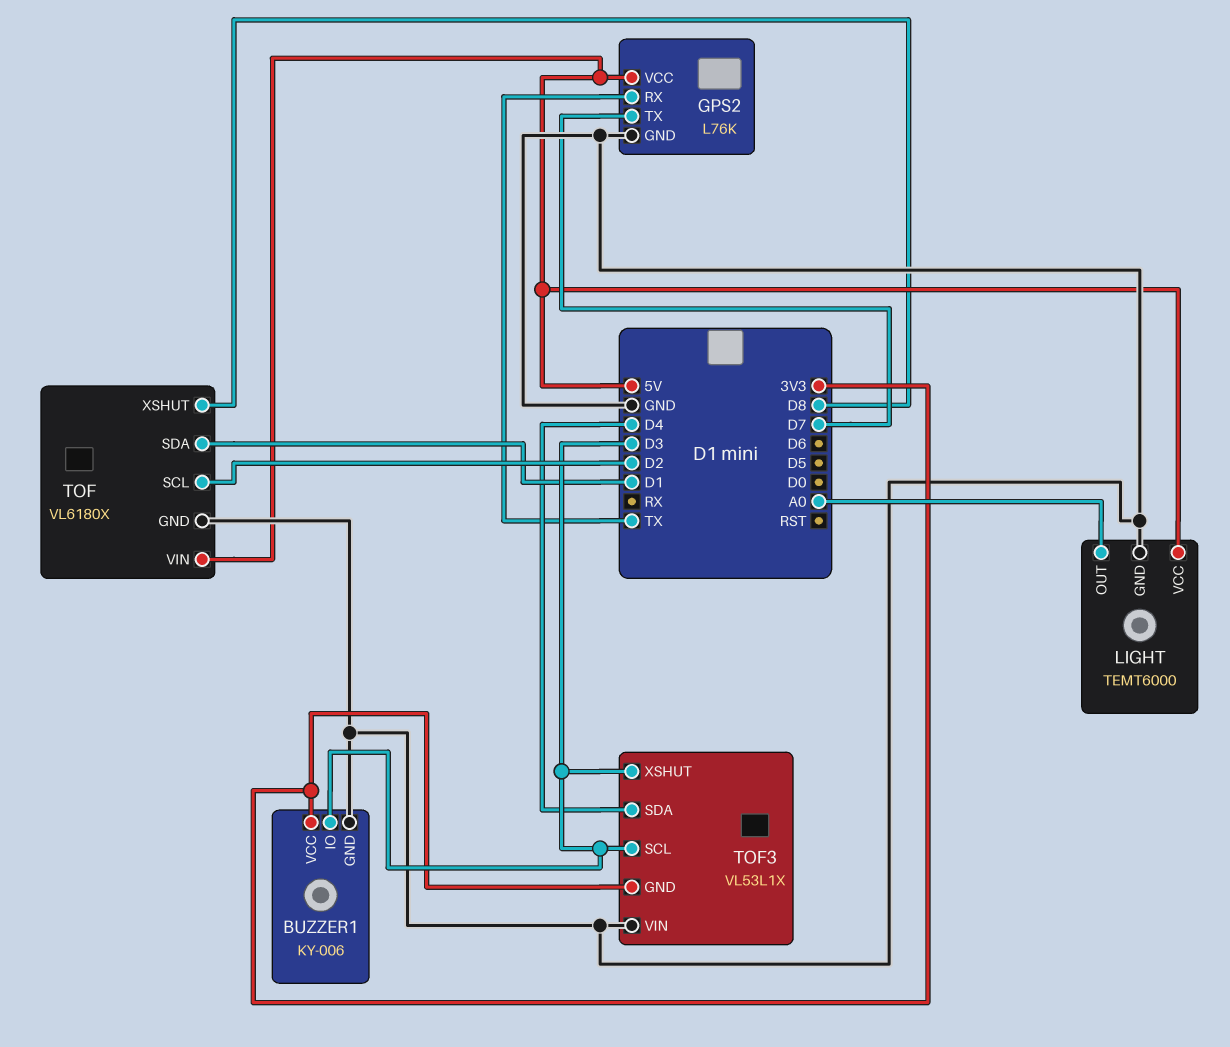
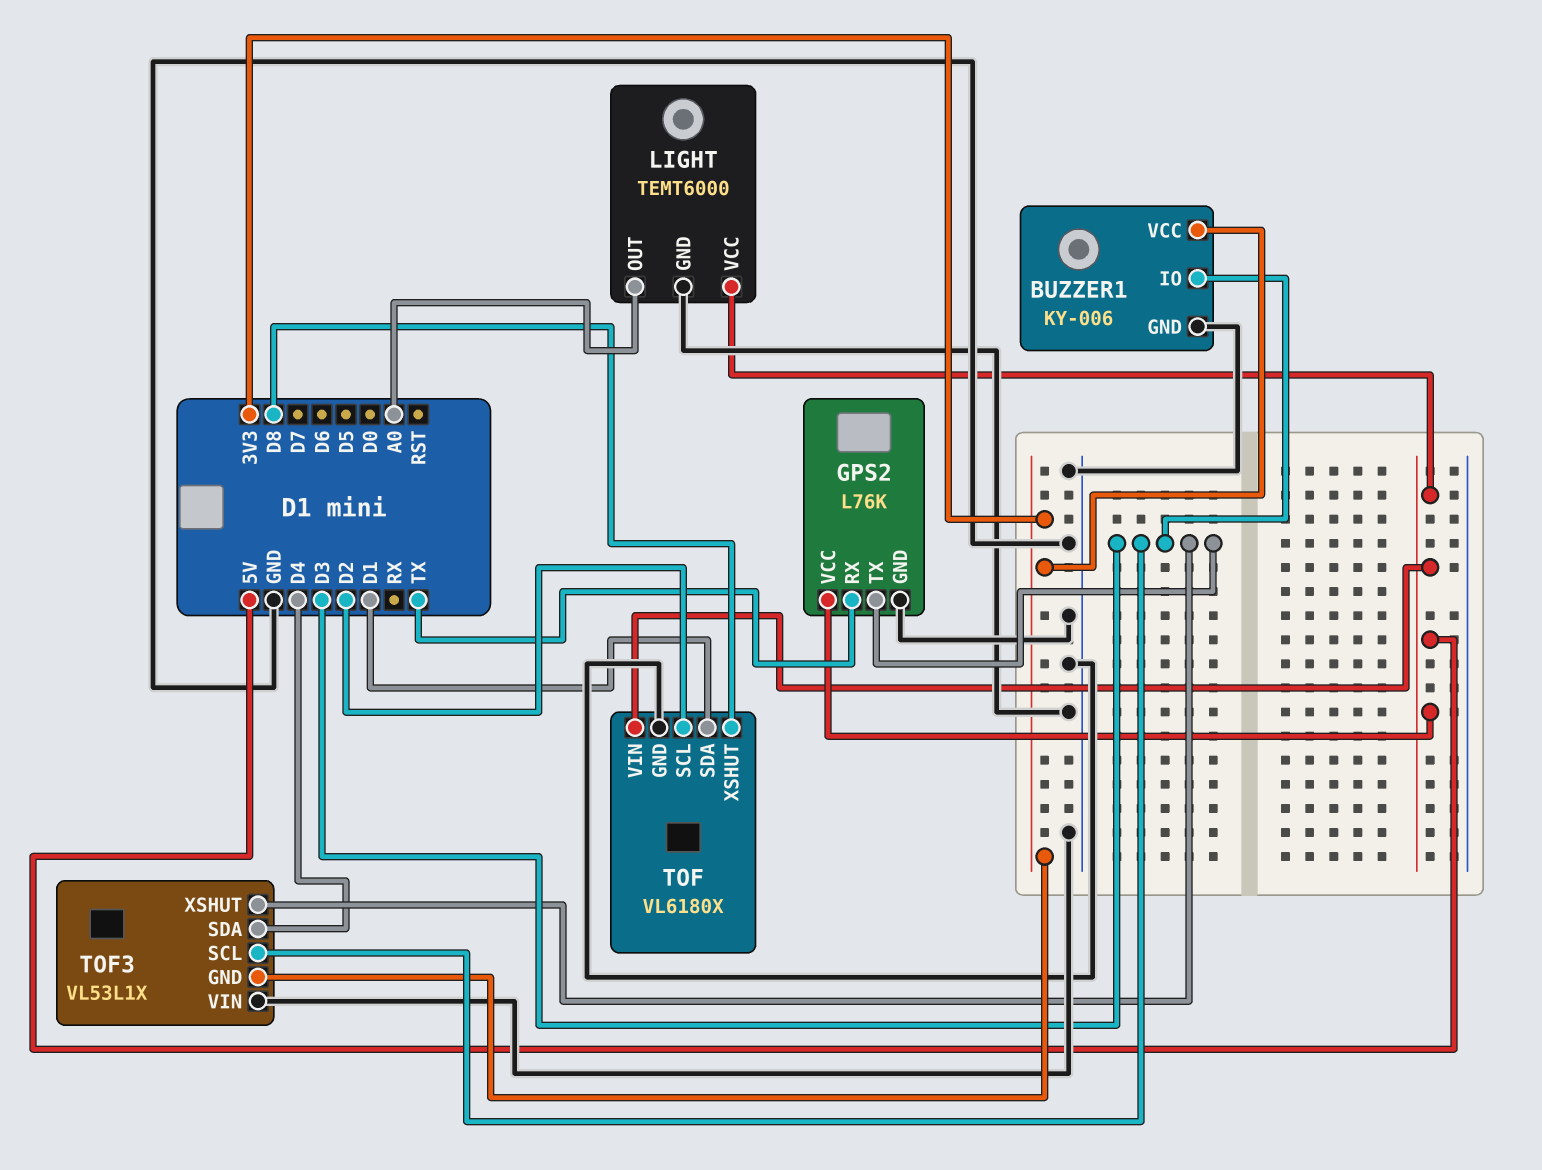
GPS2 pin TX: D7 -> D3

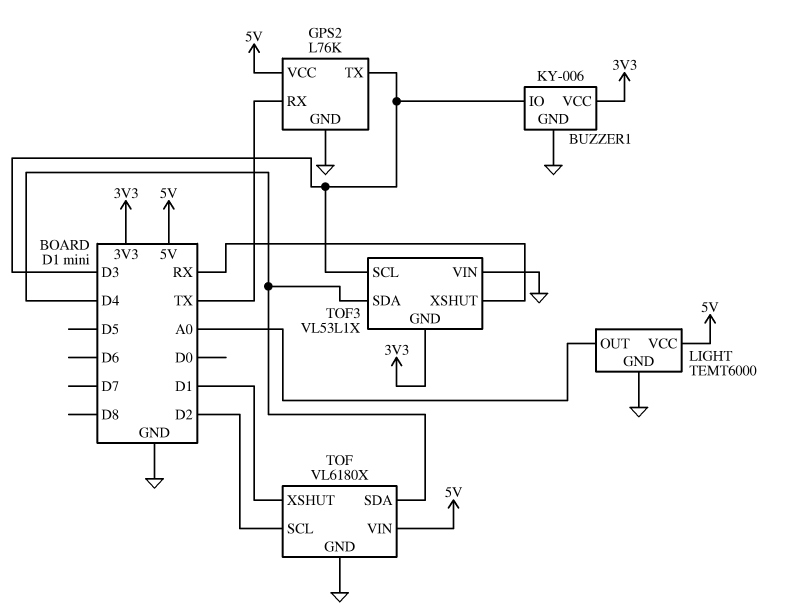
TOF pin SDA: D1 -> D4
TOF pin XSHUT: D8 -> D1
TOF3 pin XSHUT: D3 -> RX

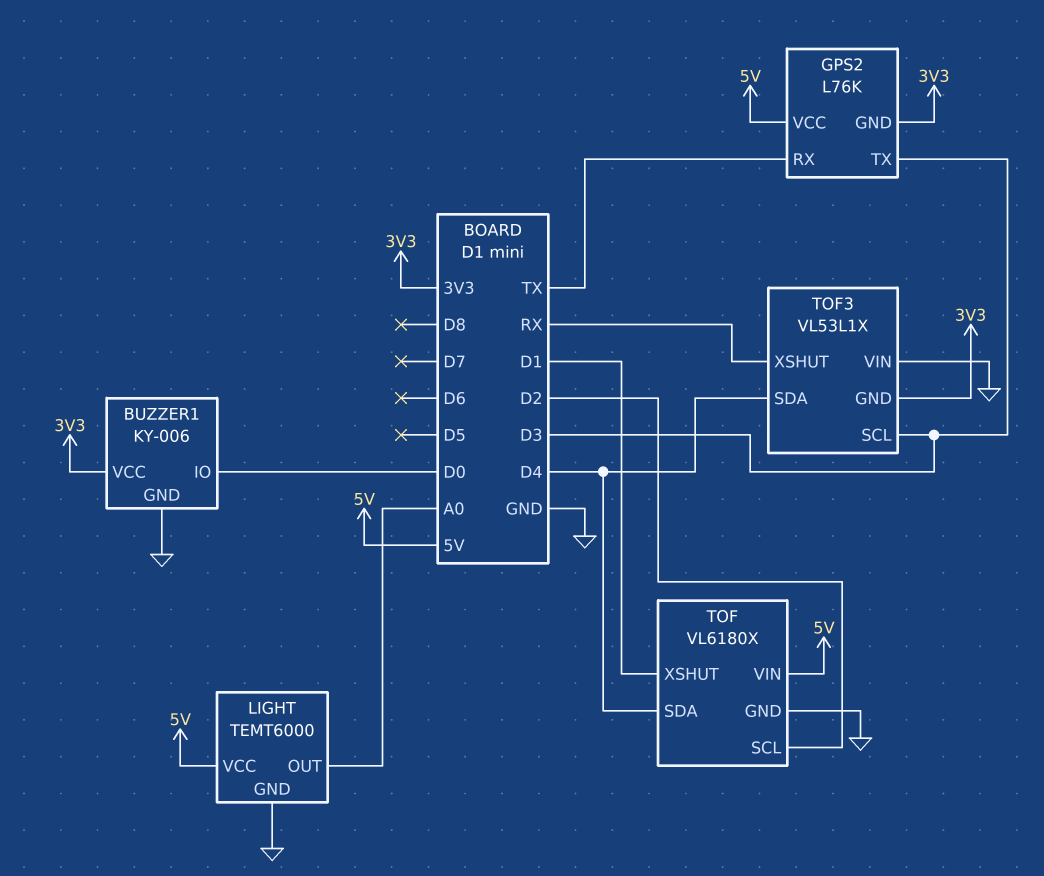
BUZZER1 pin IO: D3 -> D0
GPS2 pin GND: GND -> 3V3

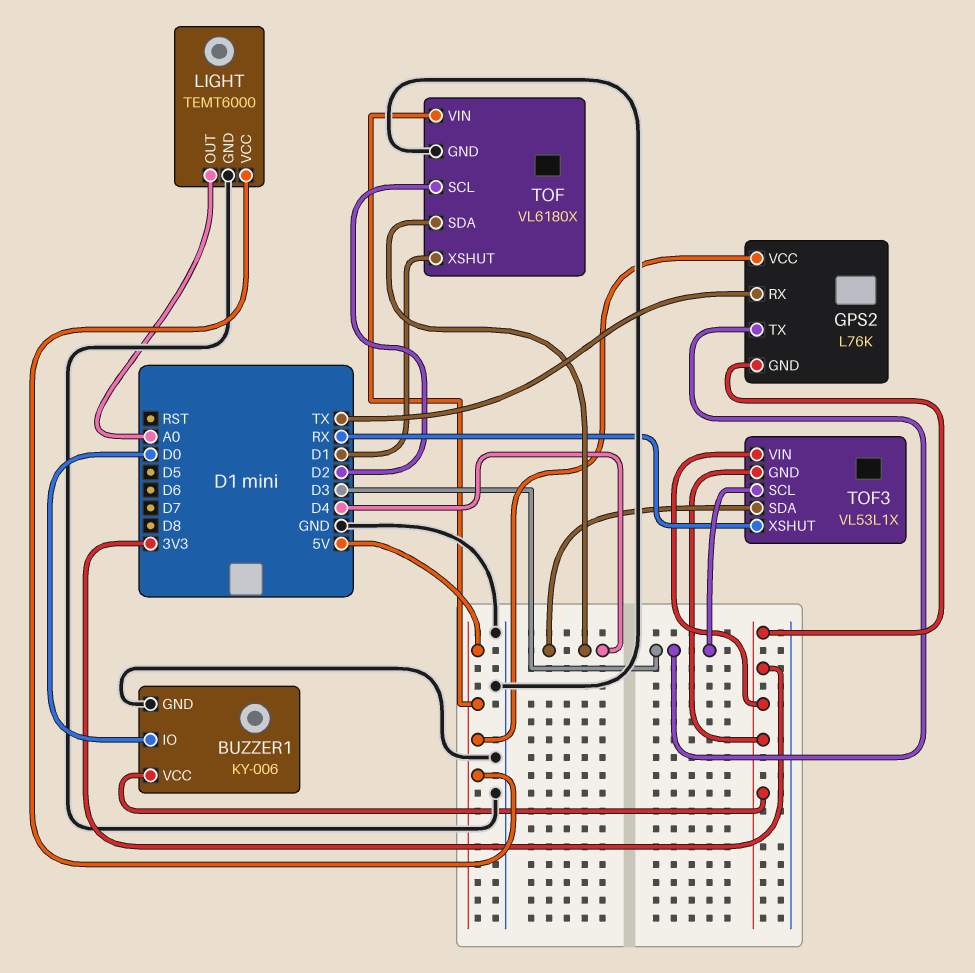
TOF3 pin VIN: GND -> 3V3

